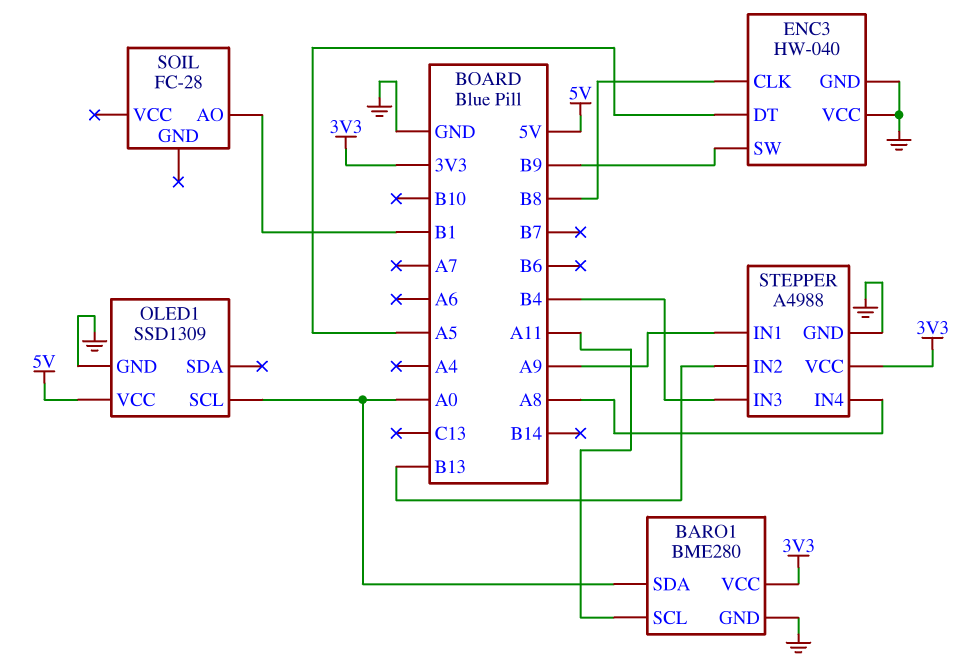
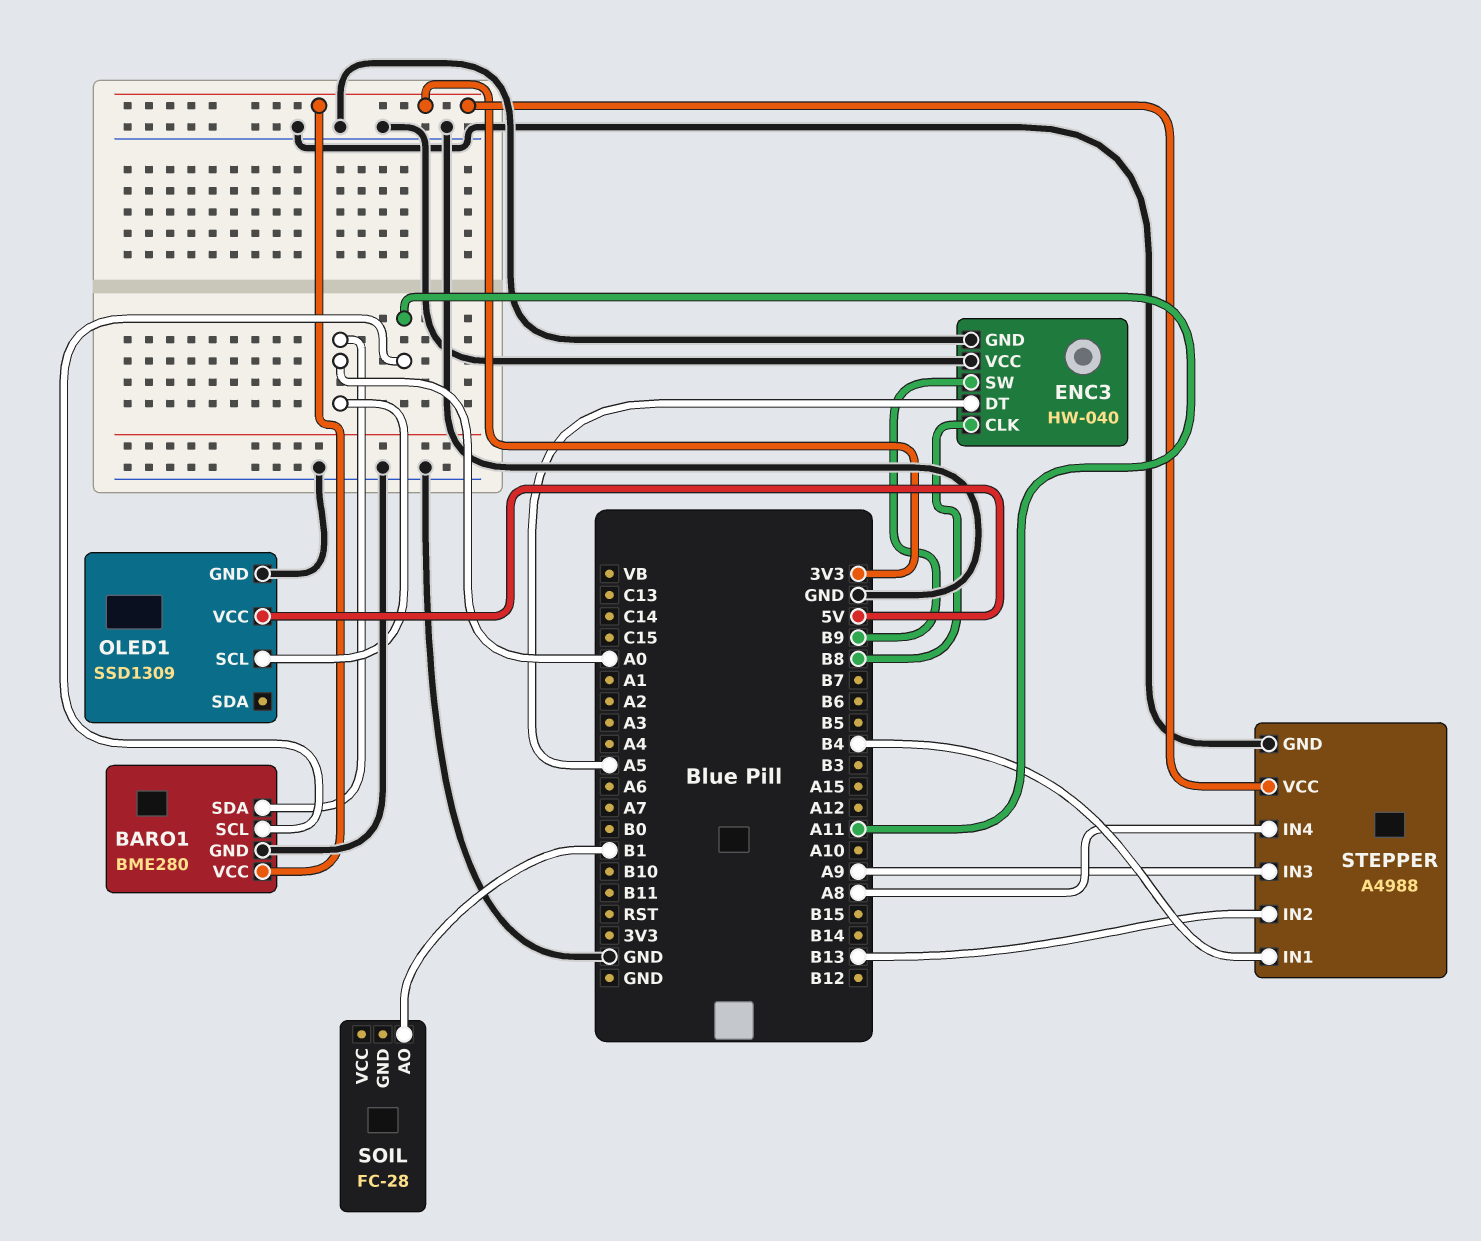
STEPPER pin IN1: A9 -> B4
STEPPER pin IN3: B4 -> A9

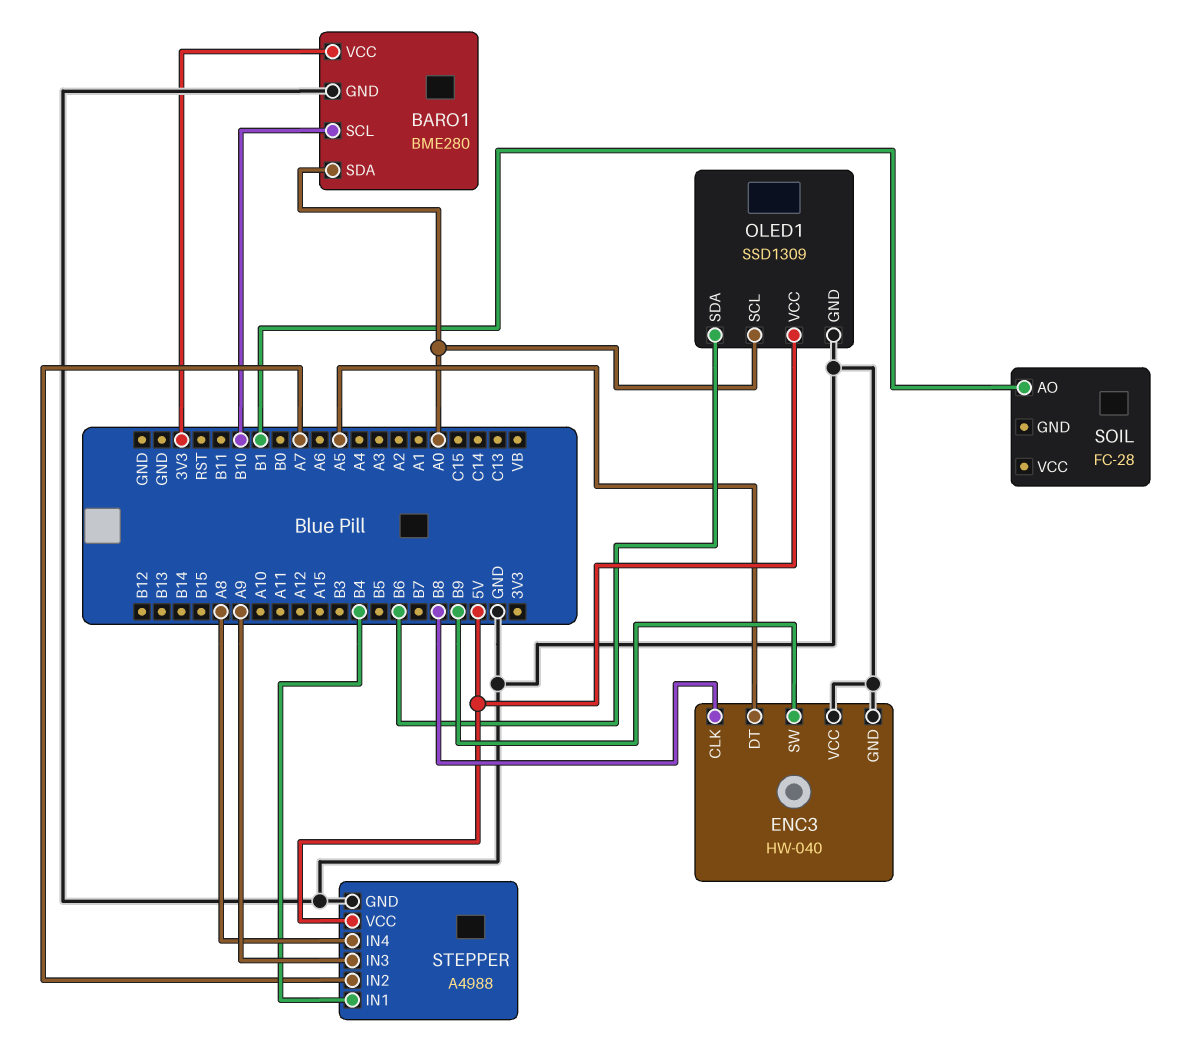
BARO1 pin SCL: A11 -> B10
OLED1 pin SDA: none -> B6
STEPPER pin IN2: B13 -> A7
STEPPER pin VCC: 3V3 -> 5V

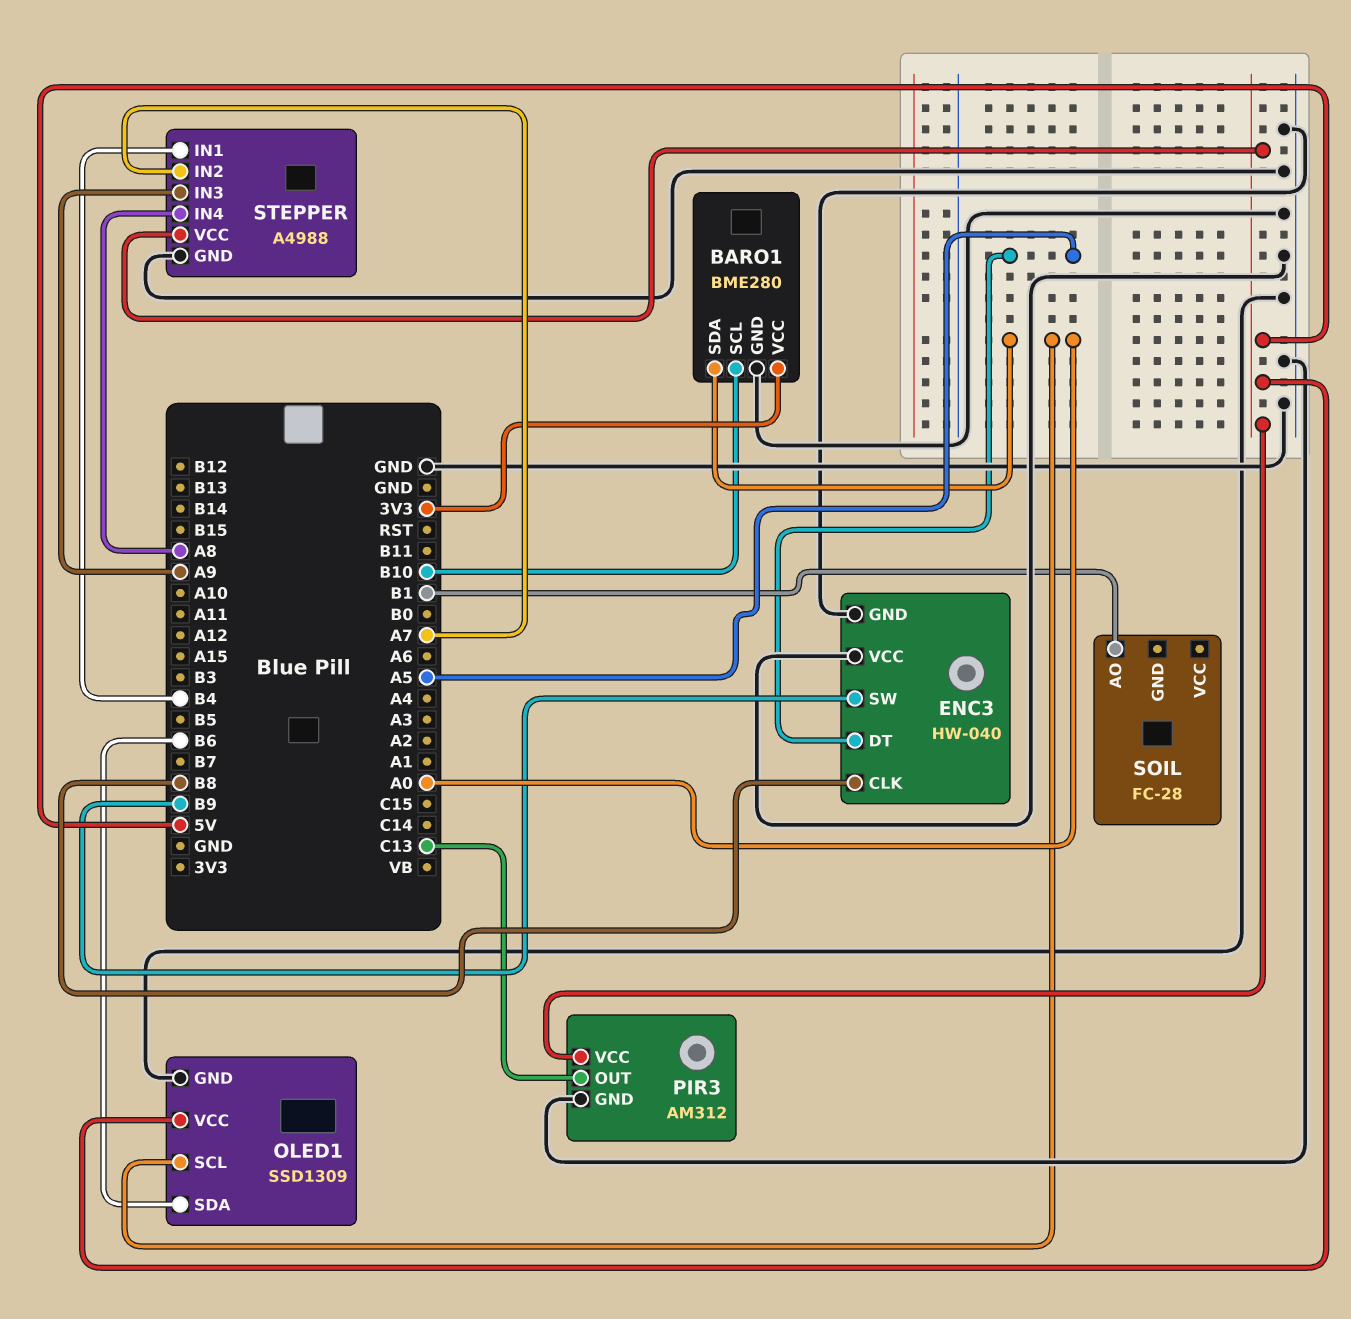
PIR3: none -> AM312
PIR3 pin GND: none -> GND
PIR3 pin OUT: none -> C13
PIR3 pin VCC: none -> 5V

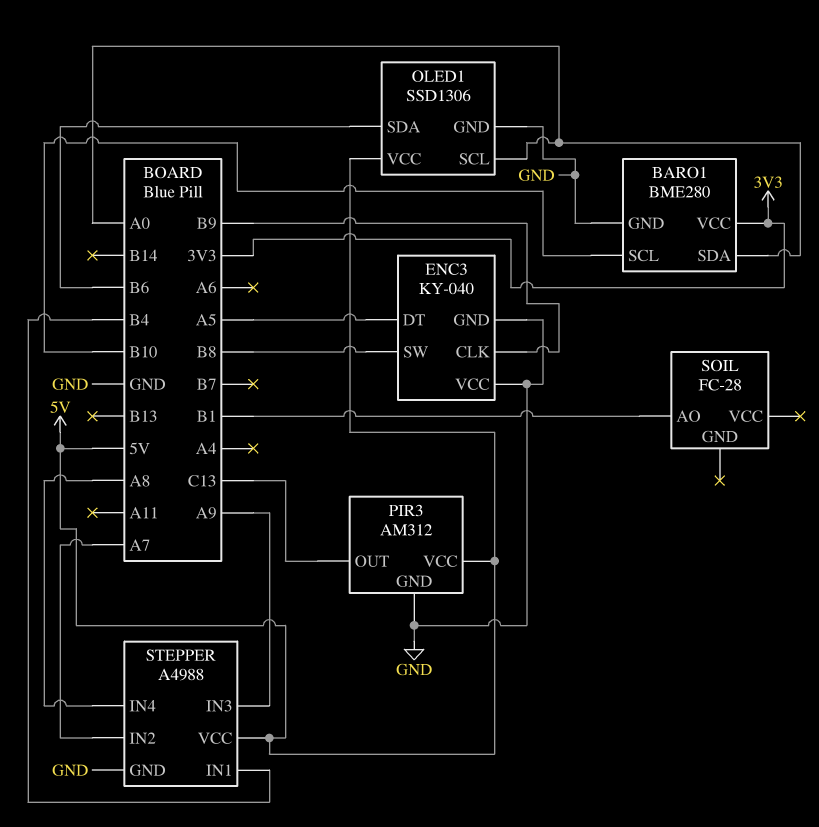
ENC3: HW-040 -> KY-040
ENC3 pin CLK: B8 -> B9
ENC3 pin SW: B9 -> B8
OLED1: SSD1309 -> SSD1306

